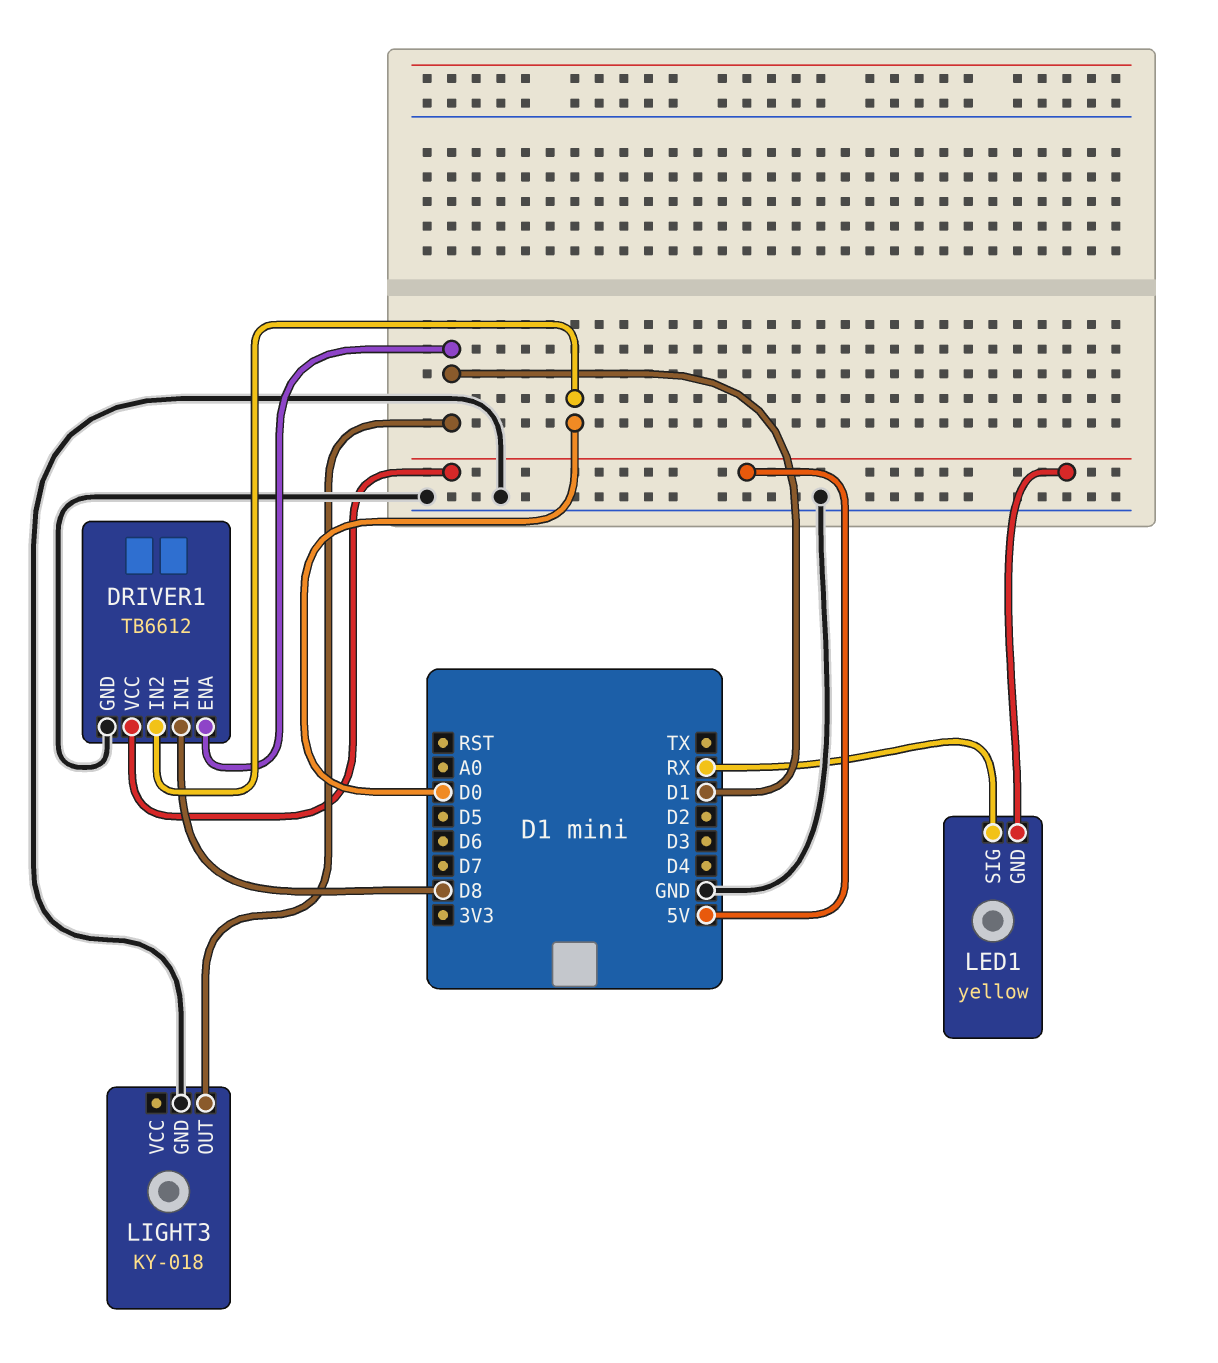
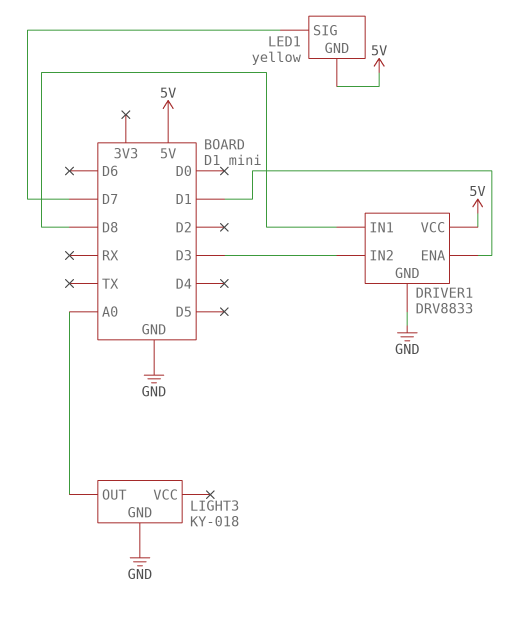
DRIVER1: TB6612 -> DRV8833
DRIVER1 pin IN2: D0 -> D3
LED1 pin SIG: RX -> D7
LIGHT3 pin OUT: D1 -> A0

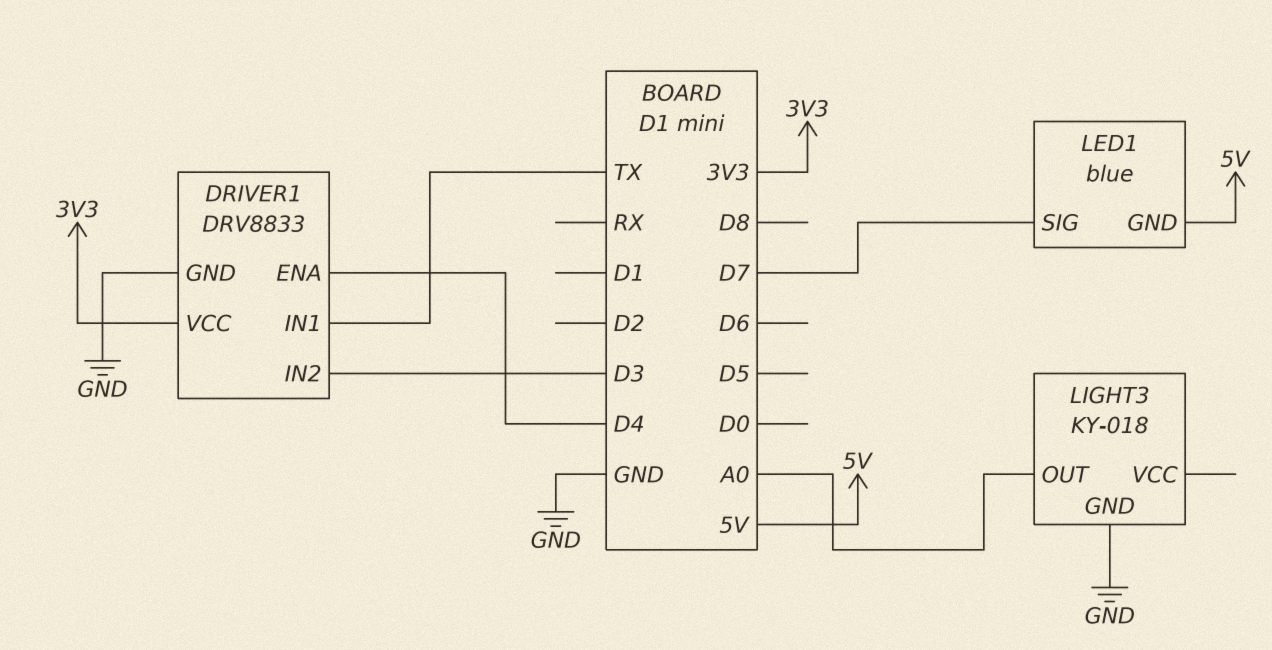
DRIVER1 pin ENA: D1 -> D4
DRIVER1 pin IN1: D8 -> TX
DRIVER1 pin VCC: 5V -> 3V3
LED1: yellow -> blue

